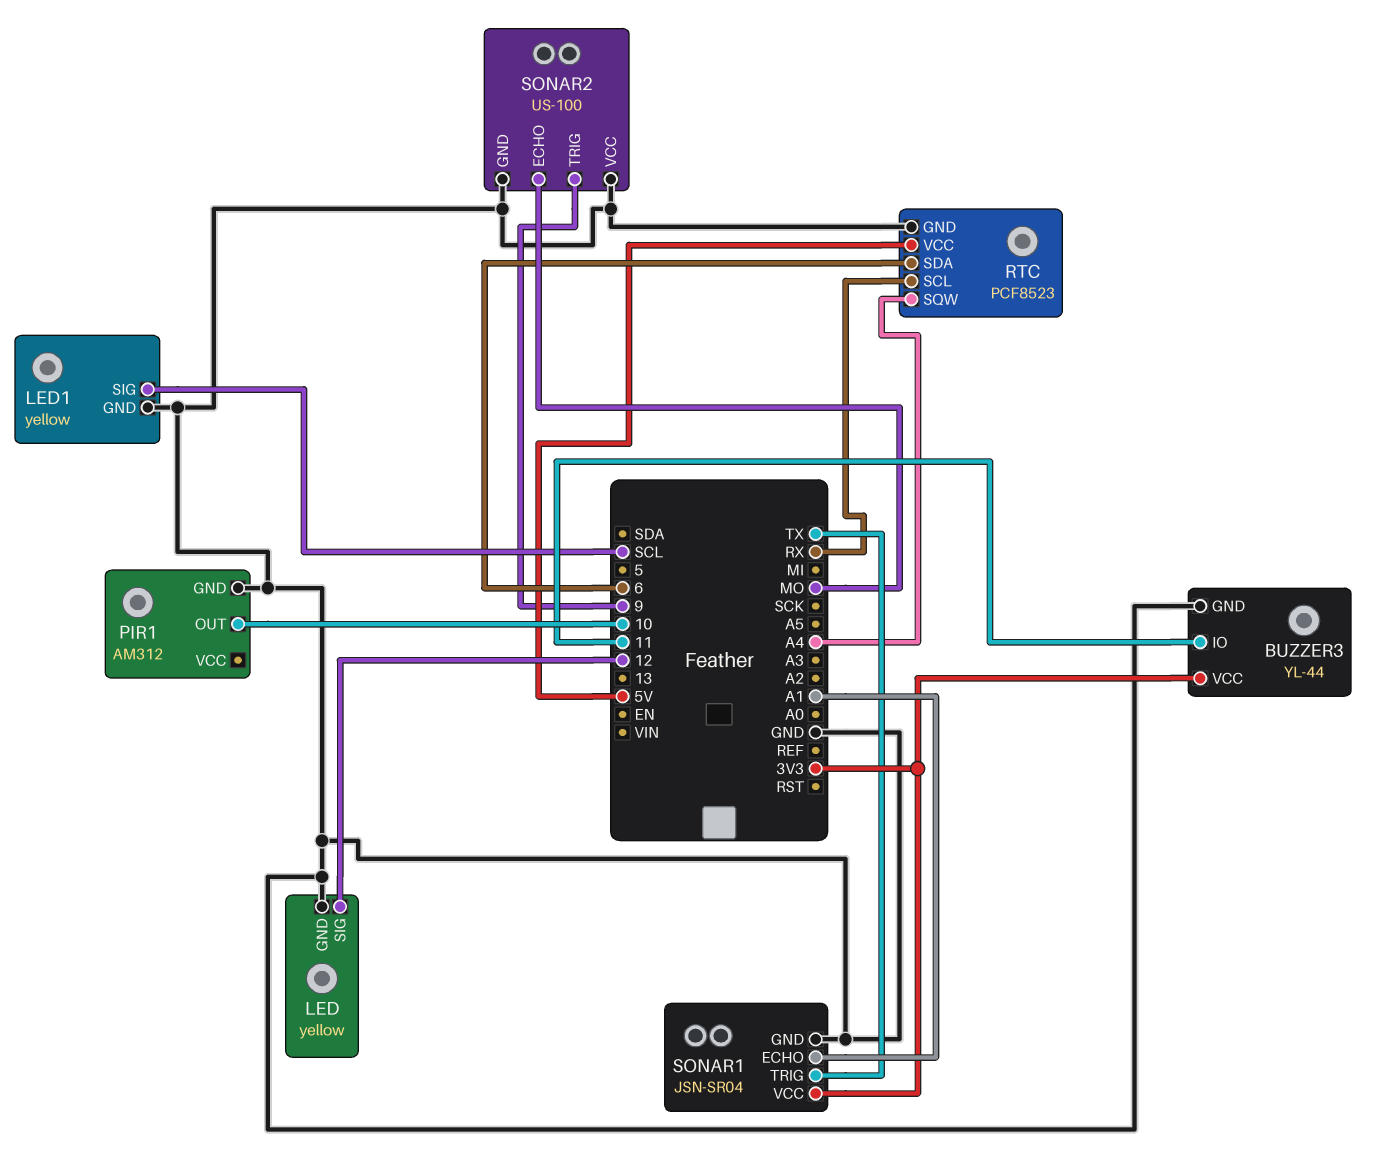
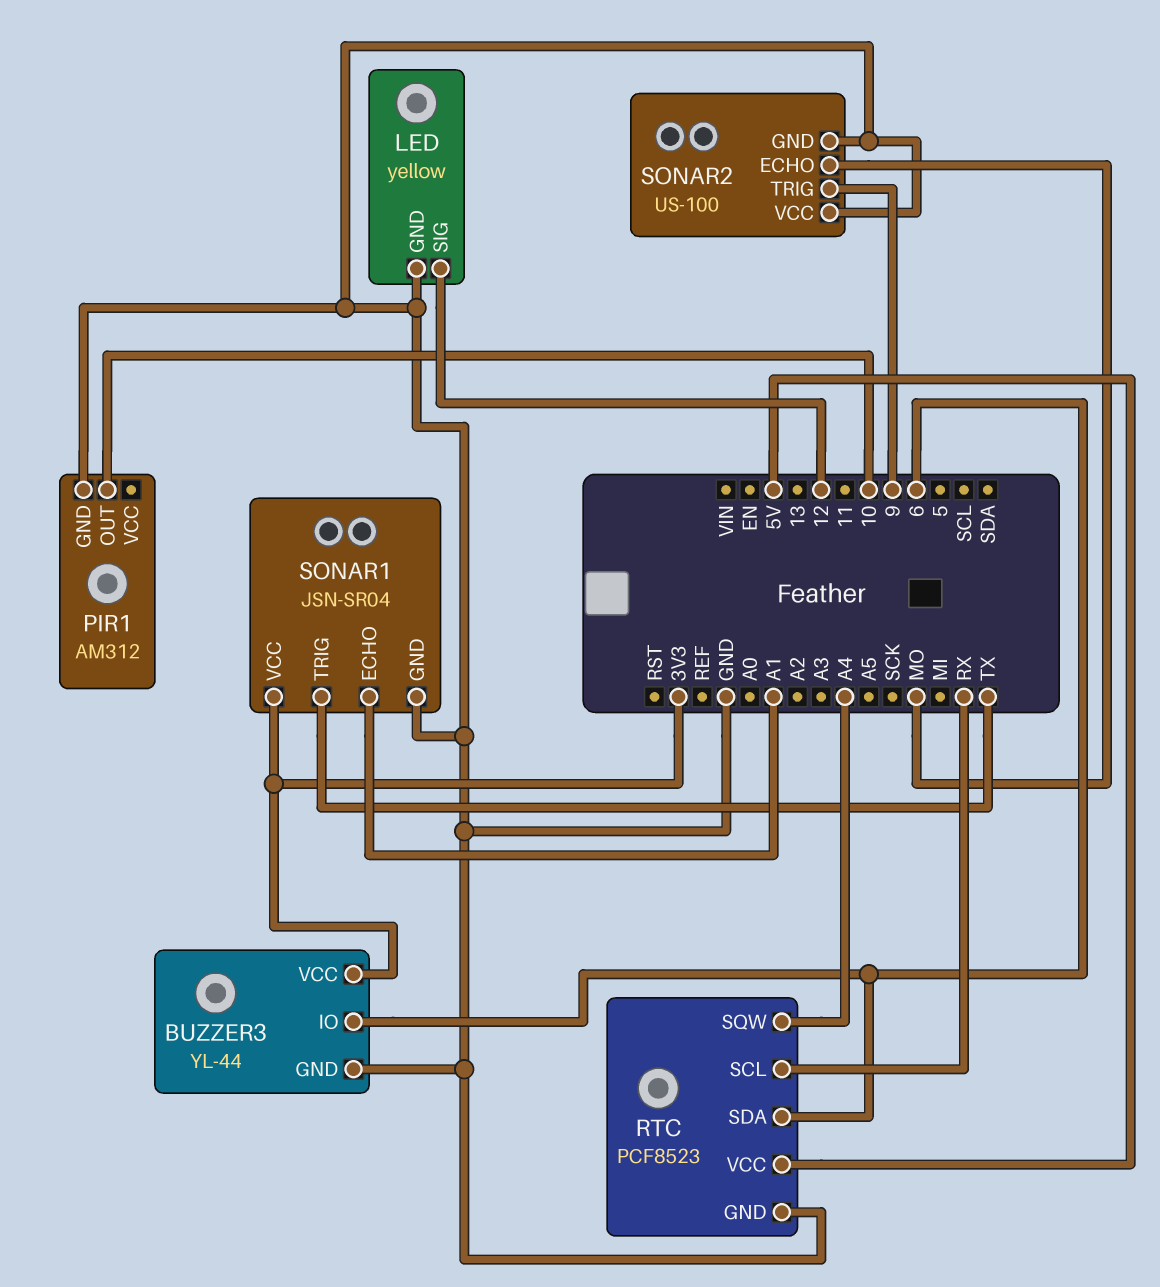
BUZZER3 pin IO: 11 -> 6
LED1: yellow -> none
LED1 pin GND: GND -> none
LED1 pin SIG: SCL -> none

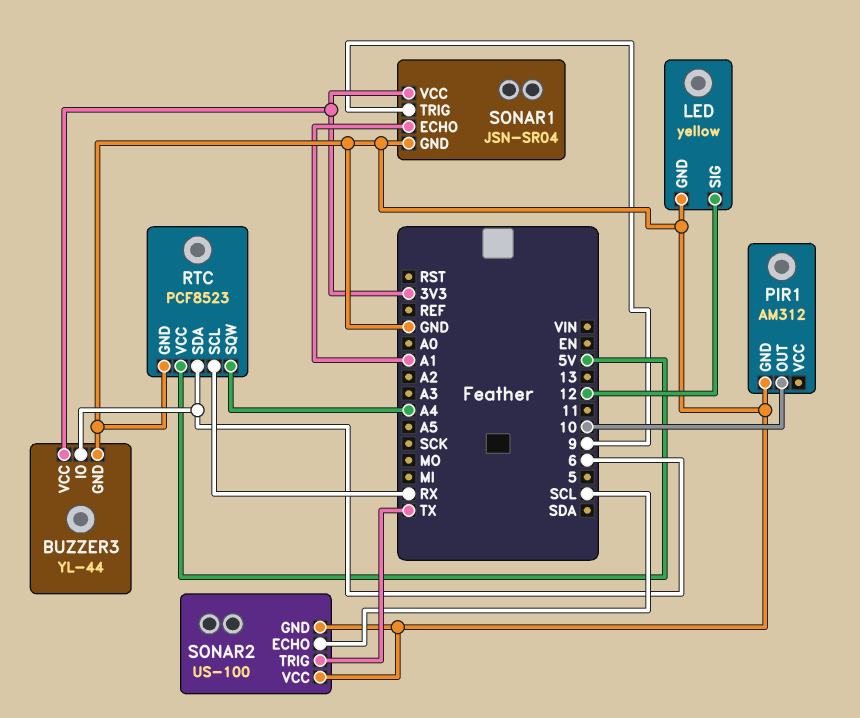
SONAR1 pin TRIG: TX -> 9
SONAR2 pin ECHO: MO -> SCL
SONAR2 pin TRIG: 9 -> TX

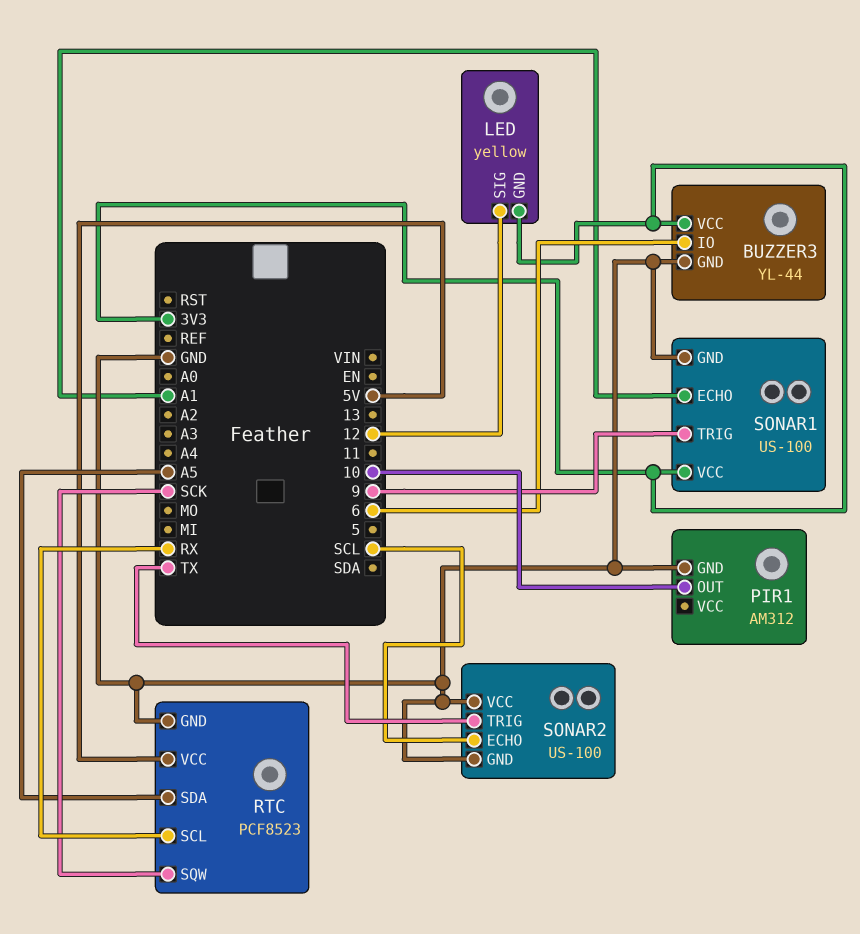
LED pin GND: GND -> 3V3
RTC pin SDA: 6 -> A5
RTC pin SQW: A4 -> SCK
SONAR1: JSN-SR04 -> US-100

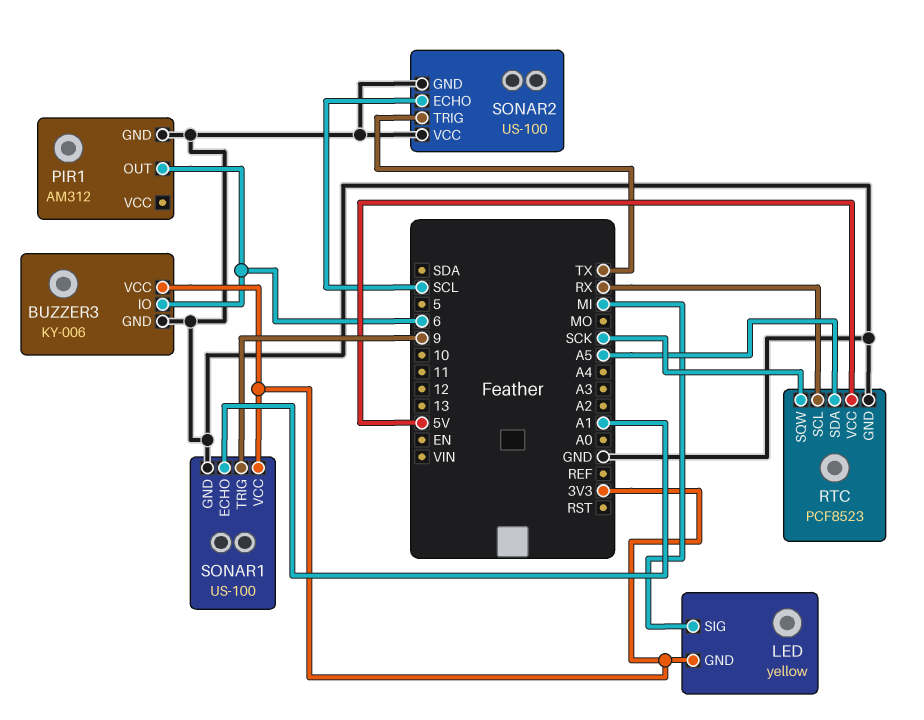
BUZZER3: YL-44 -> KY-006
LED pin SIG: 12 -> MI
PIR1 pin OUT: 10 -> 6

